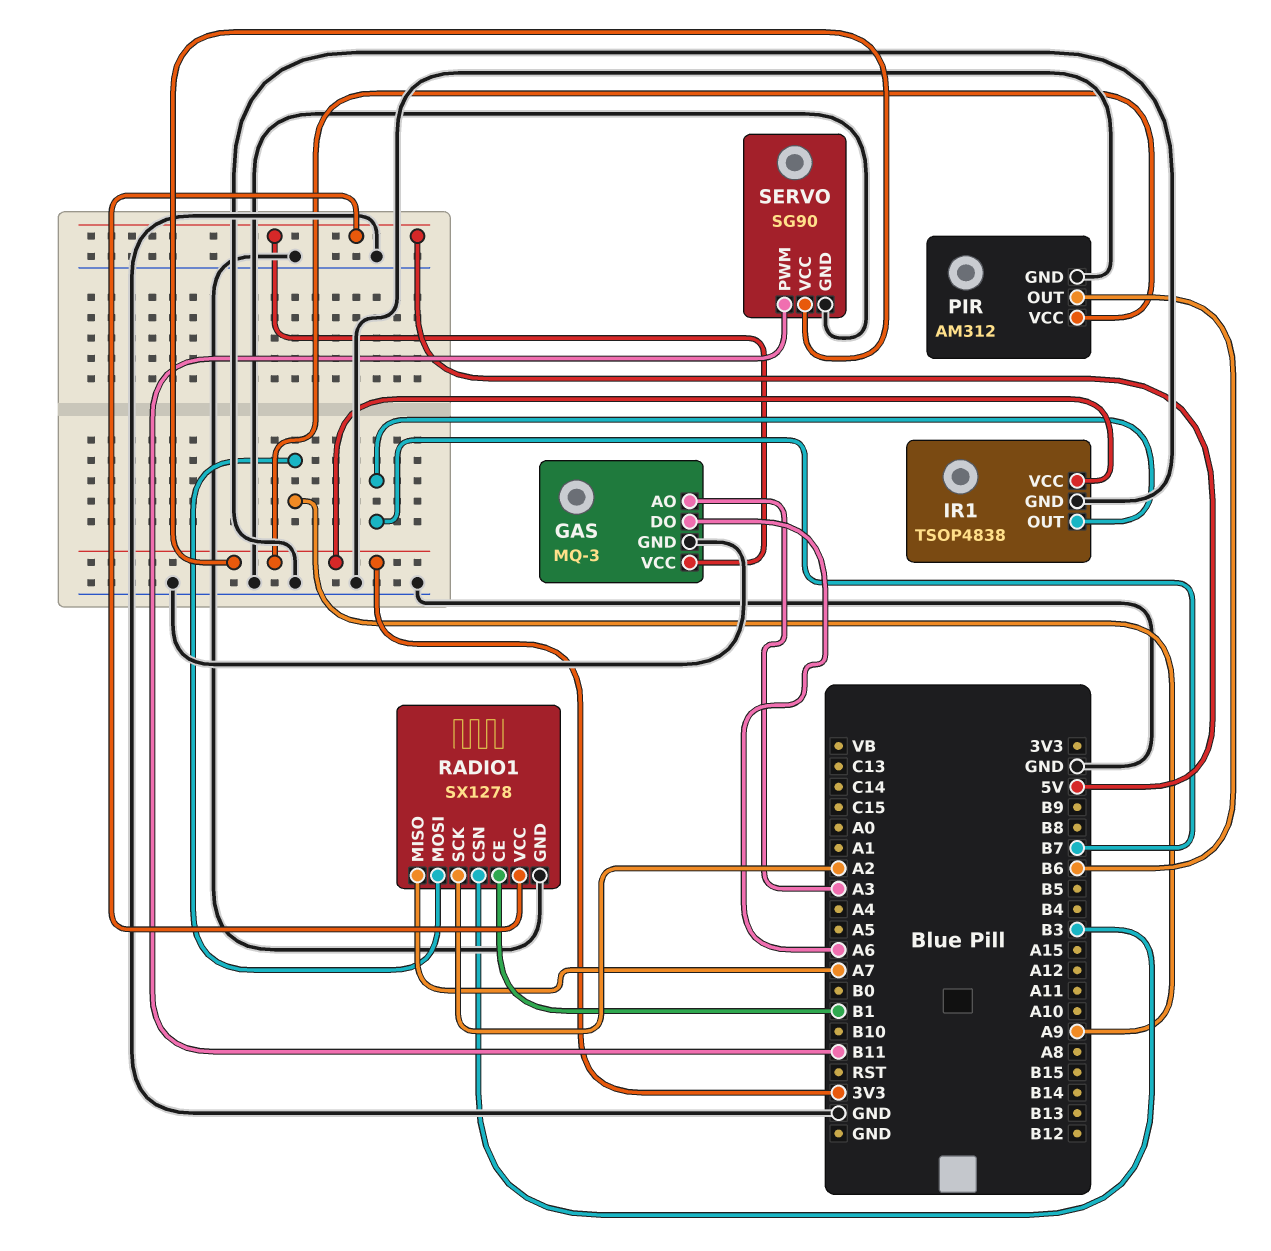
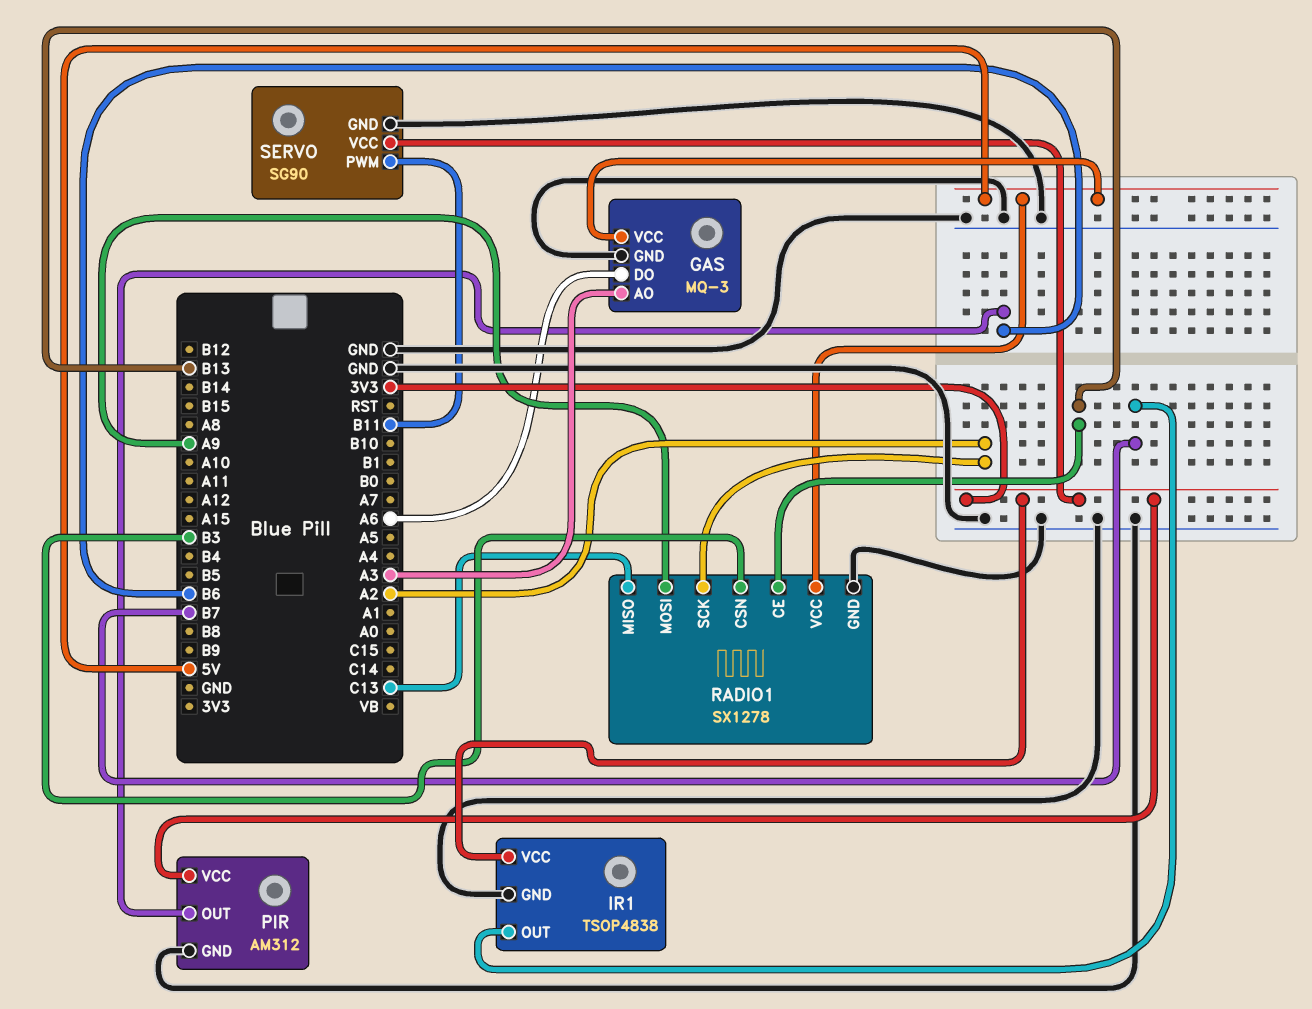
RADIO1 pin CE: B1 -> B13
RADIO1 pin MISO: A7 -> C13

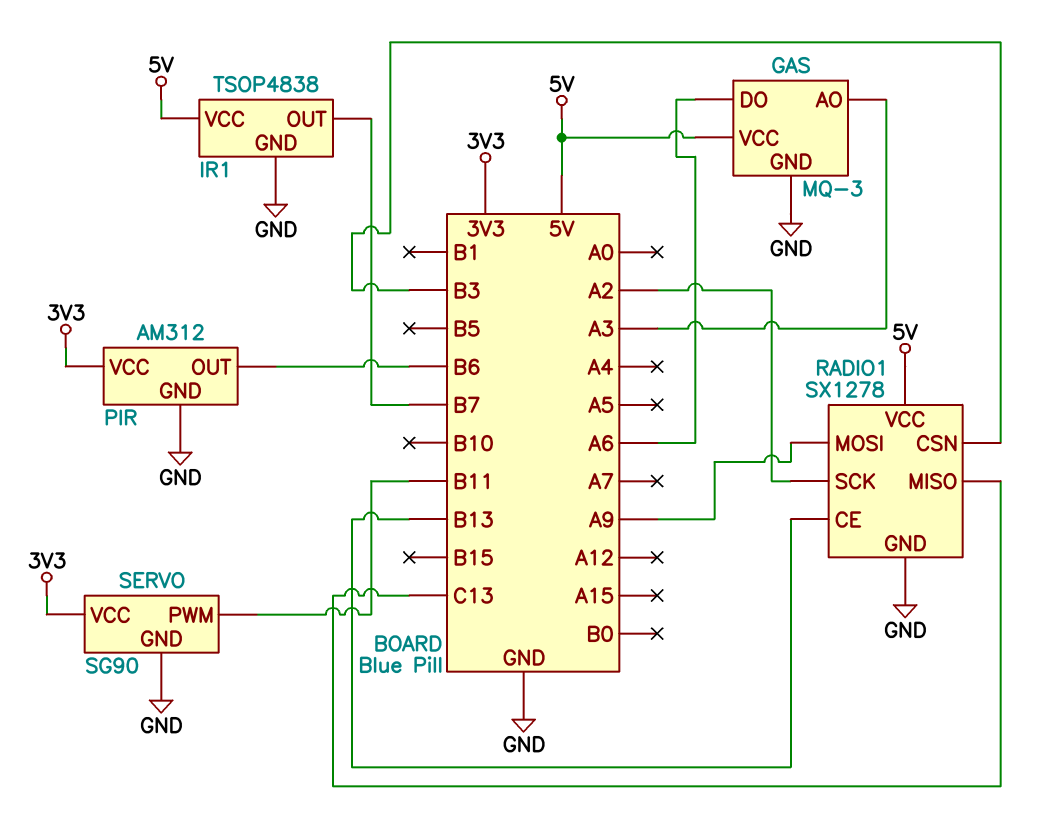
IR1 pin VCC: 3V3 -> 5V

